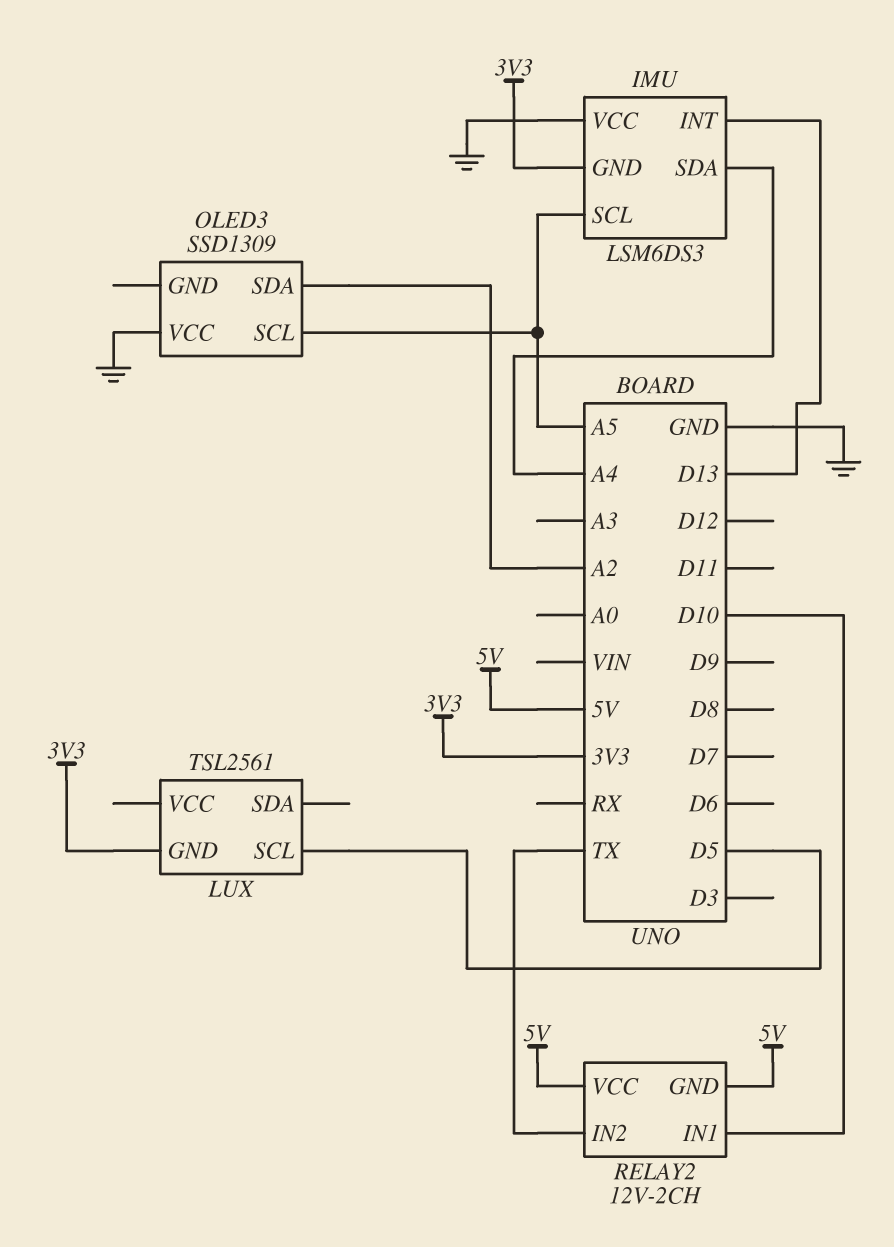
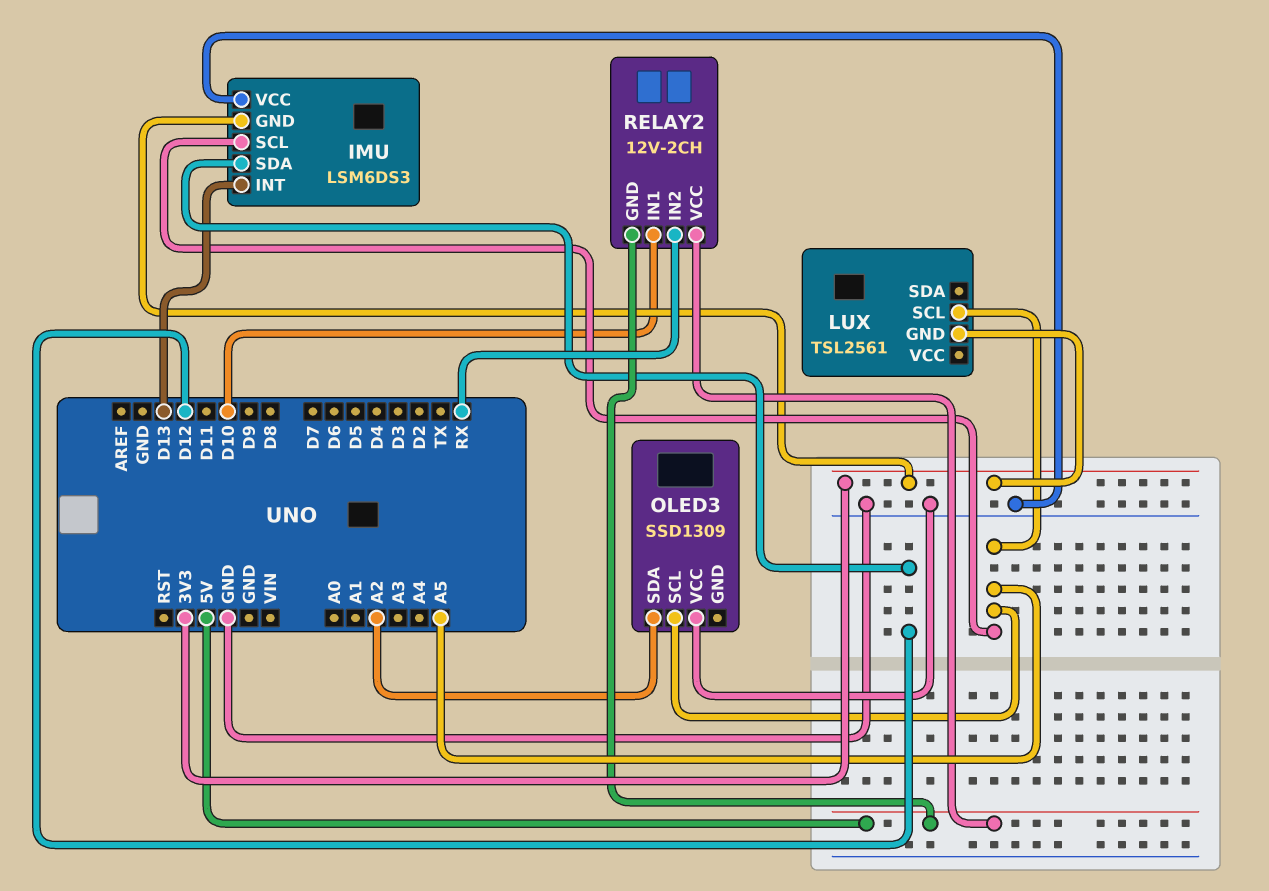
IMU pin SDA: A4 -> D12
LUX pin SCL: D5 -> A5
RELAY2 pin IN2: TX -> RX

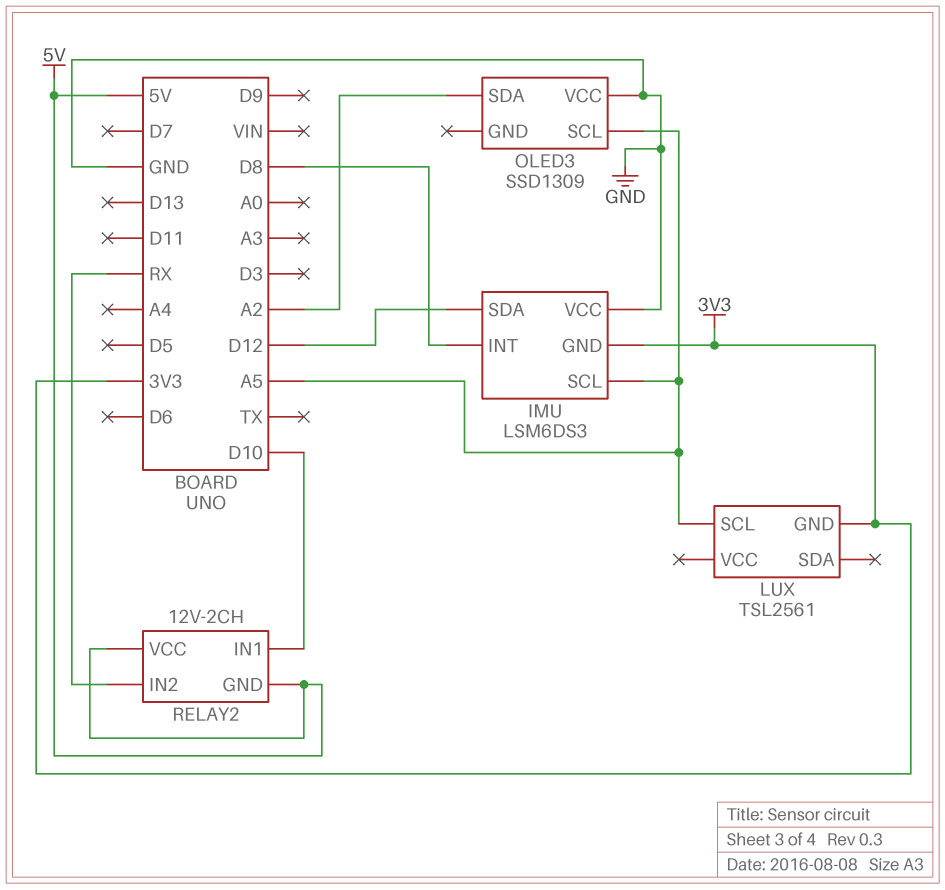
IMU pin INT: D13 -> D8

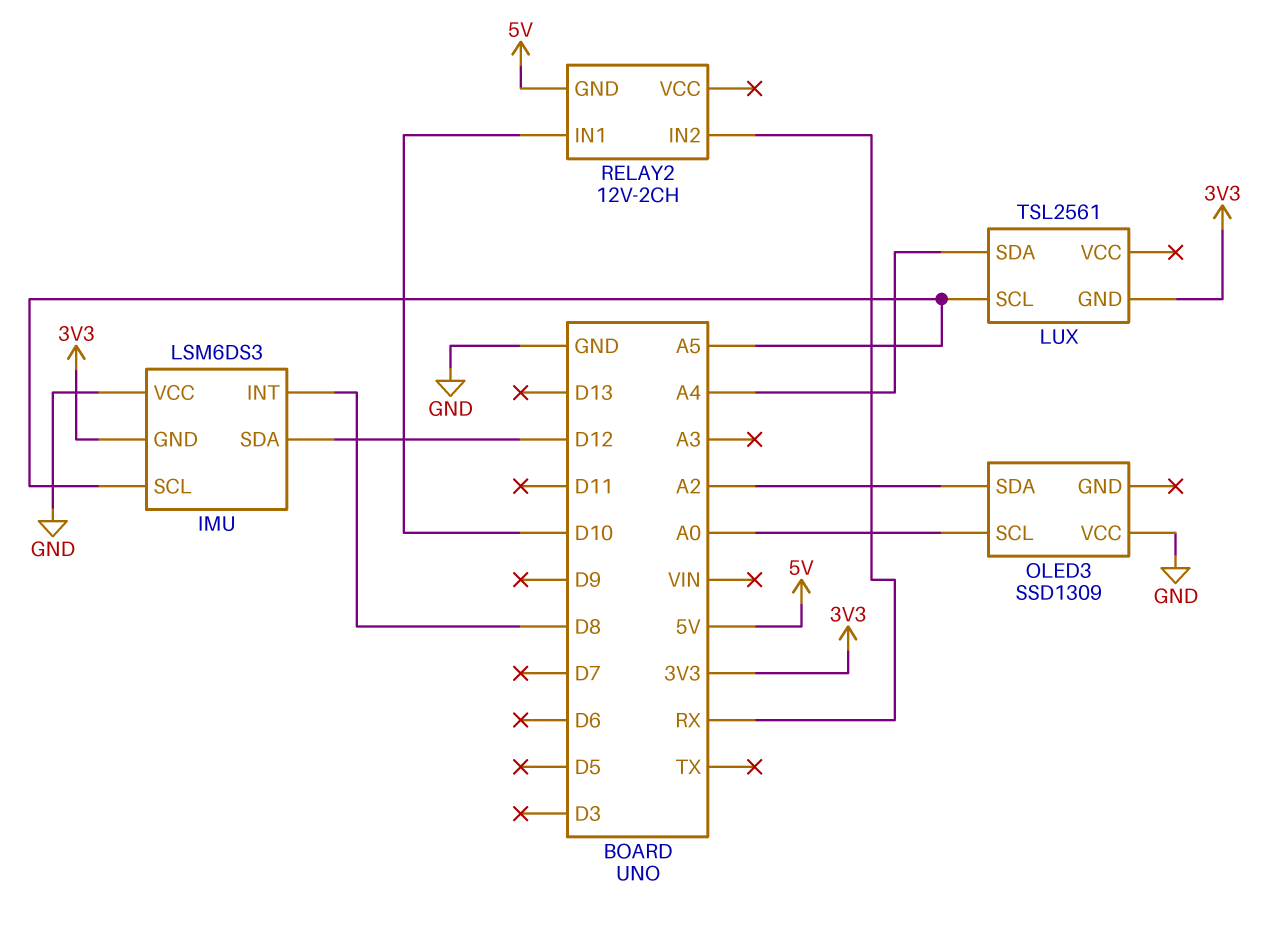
LUX pin SDA: none -> A4
OLED3 pin SCL: A5 -> A0
RELAY2 pin VCC: 5V -> none

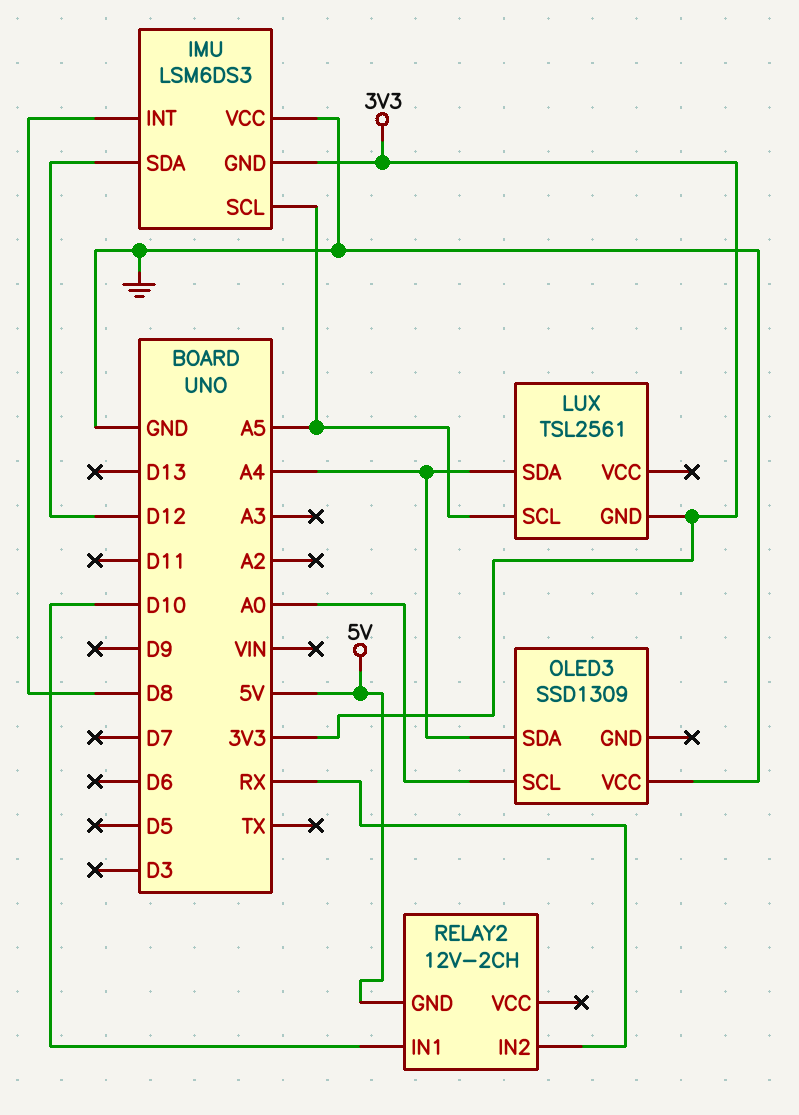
OLED3 pin SDA: A2 -> A4

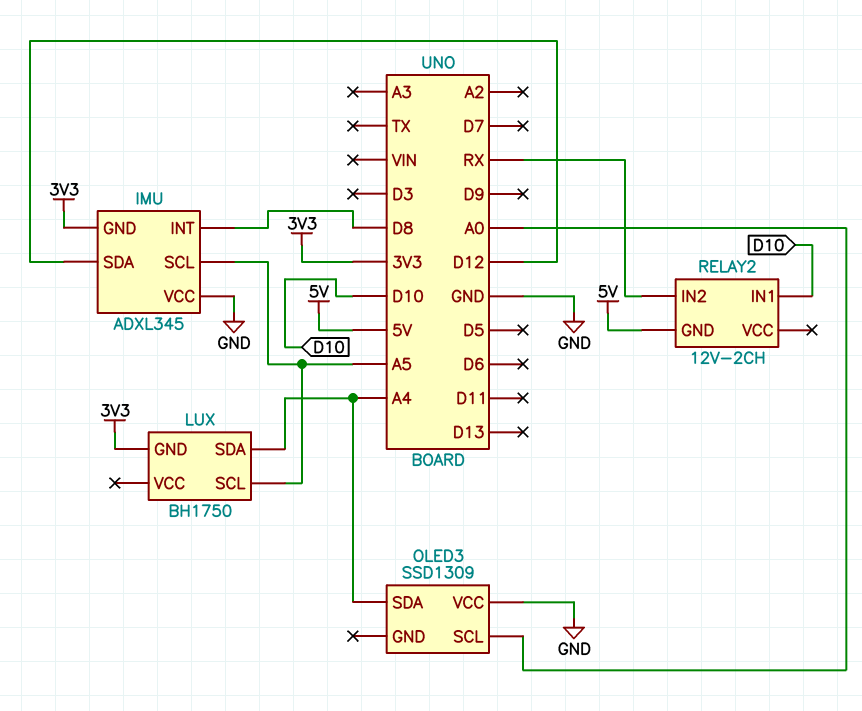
IMU: LSM6DS3 -> ADXL345
LUX: TSL2561 -> BH1750

